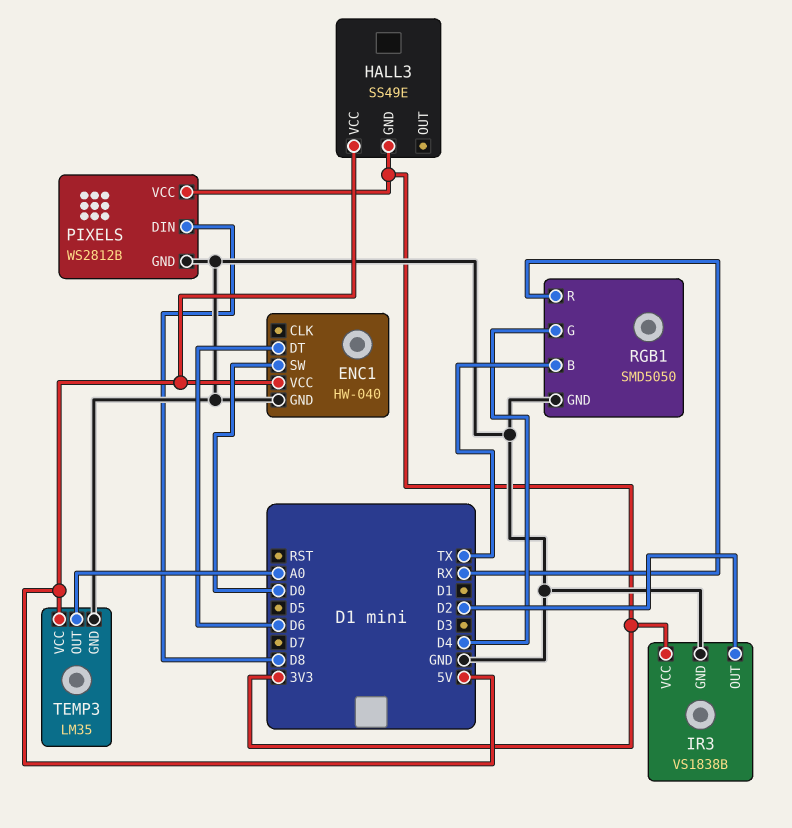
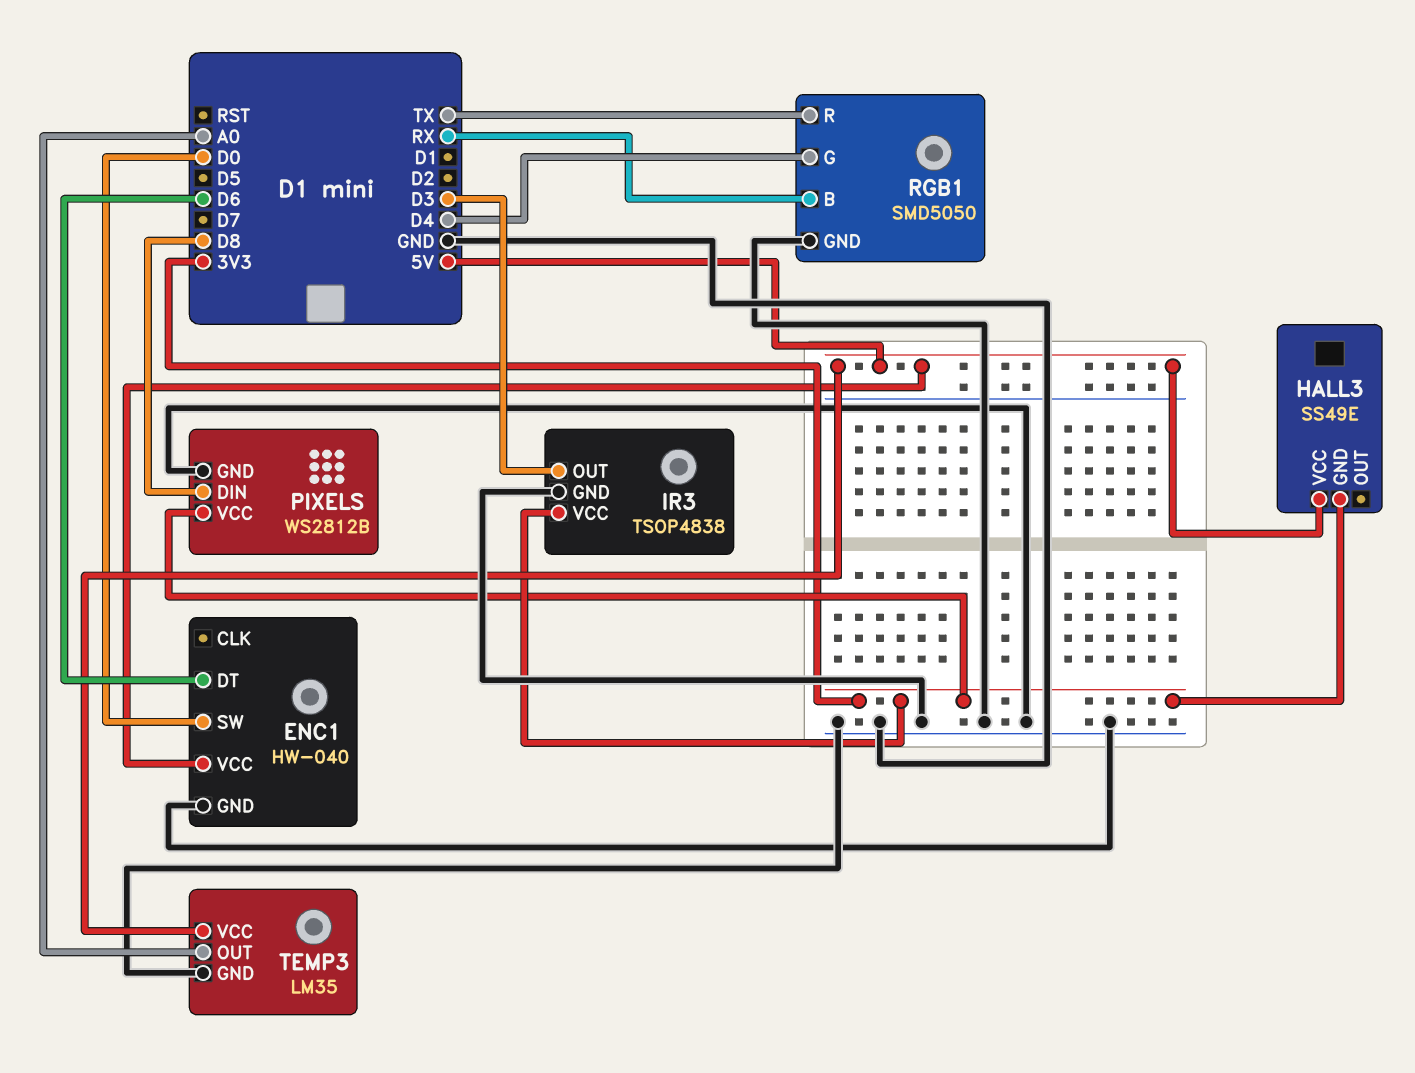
IR3: VS1838B -> TSOP4838
IR3 pin OUT: D2 -> D3
RGB1 pin B: TX -> RX
RGB1 pin R: RX -> TX

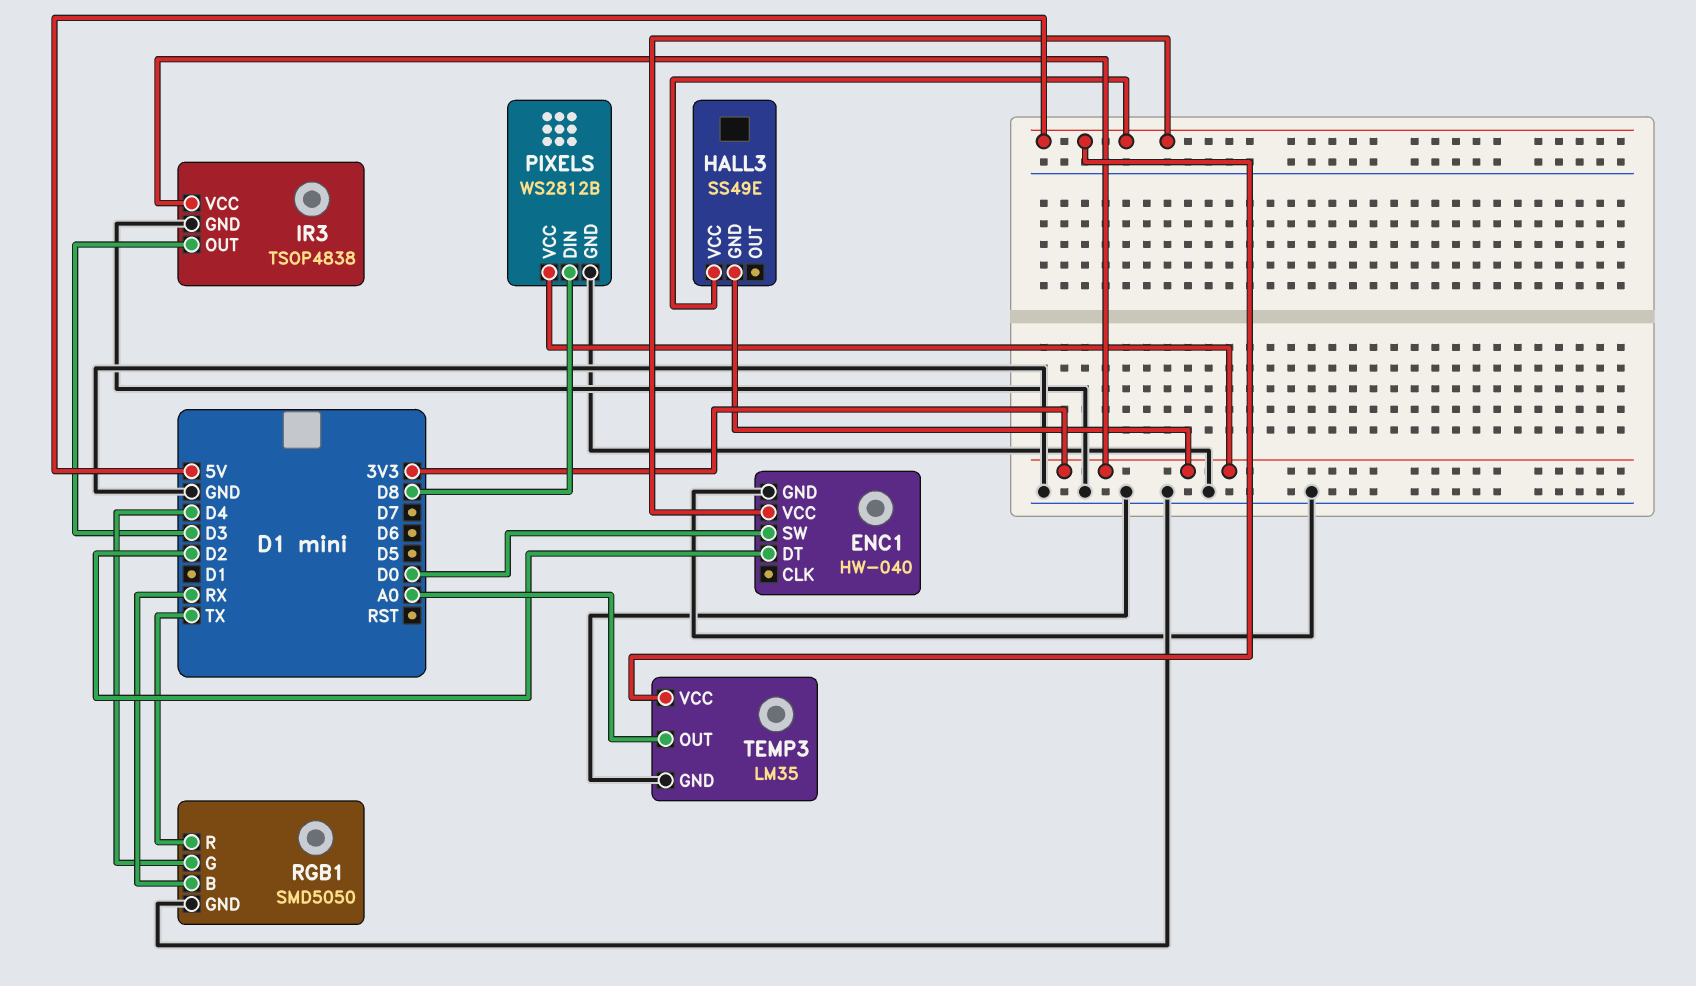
ENC1 pin DT: D6 -> D2

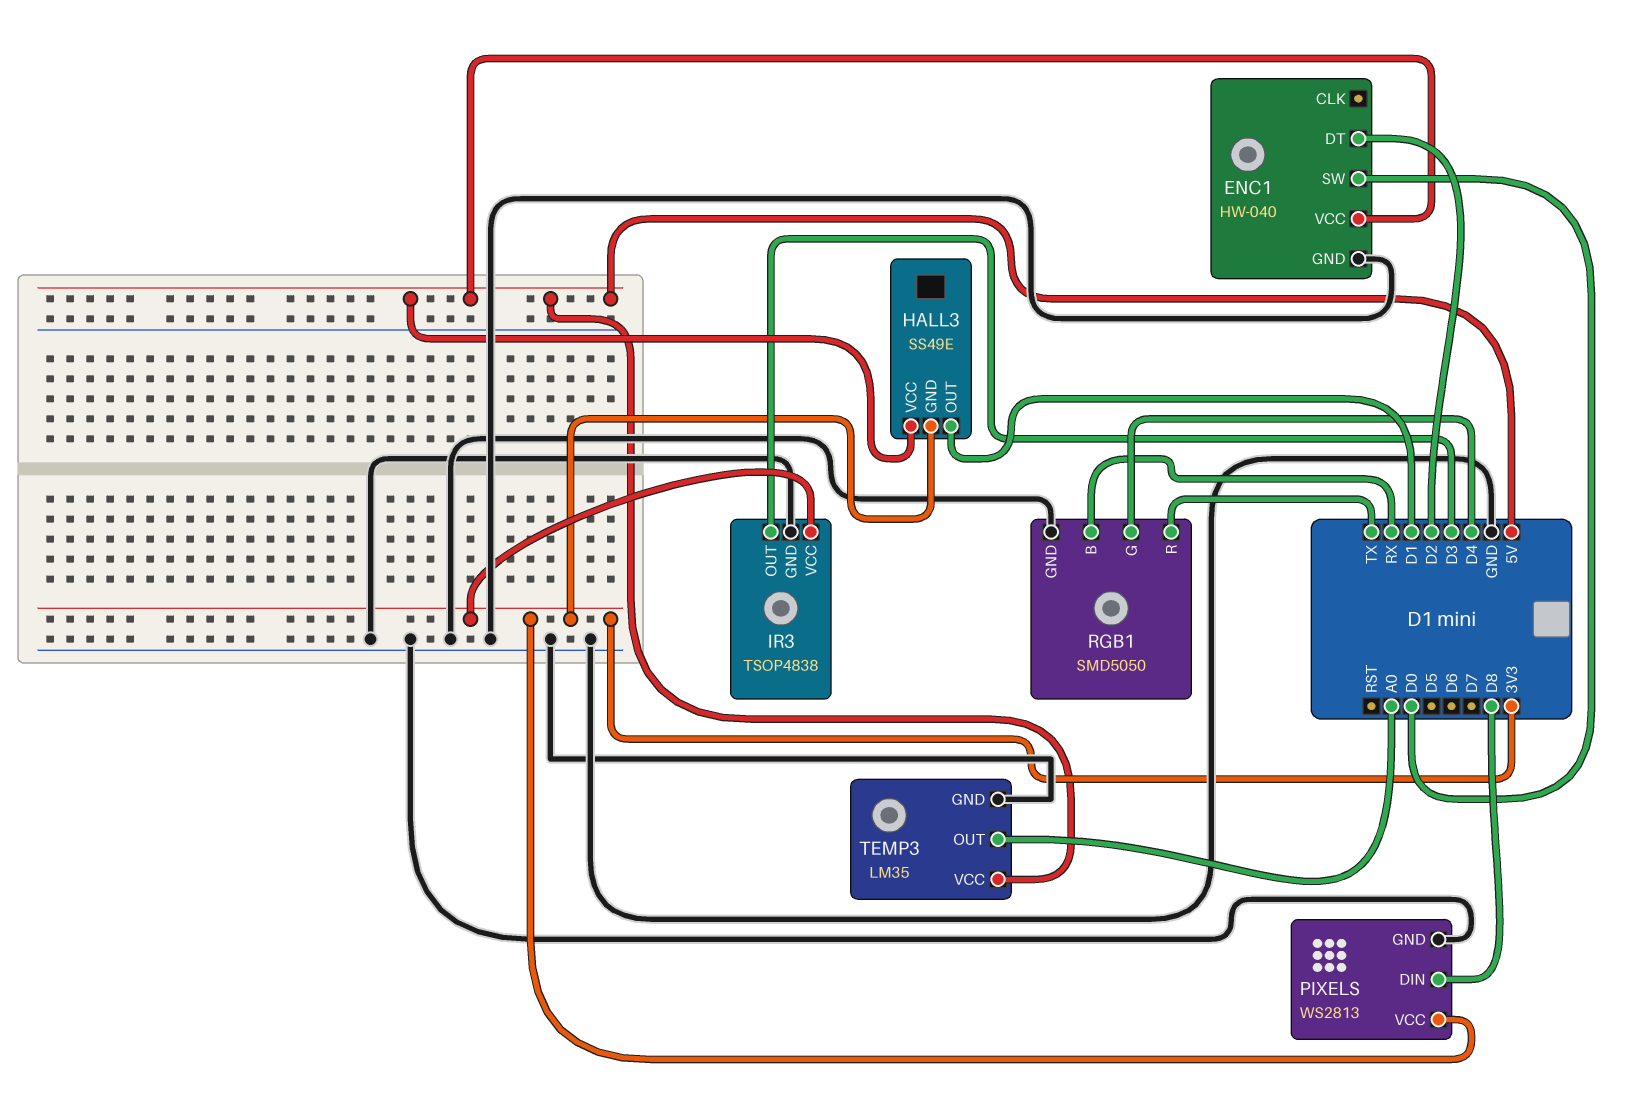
HALL3 pin OUT: none -> D1
PIXELS: WS2812B -> WS2813

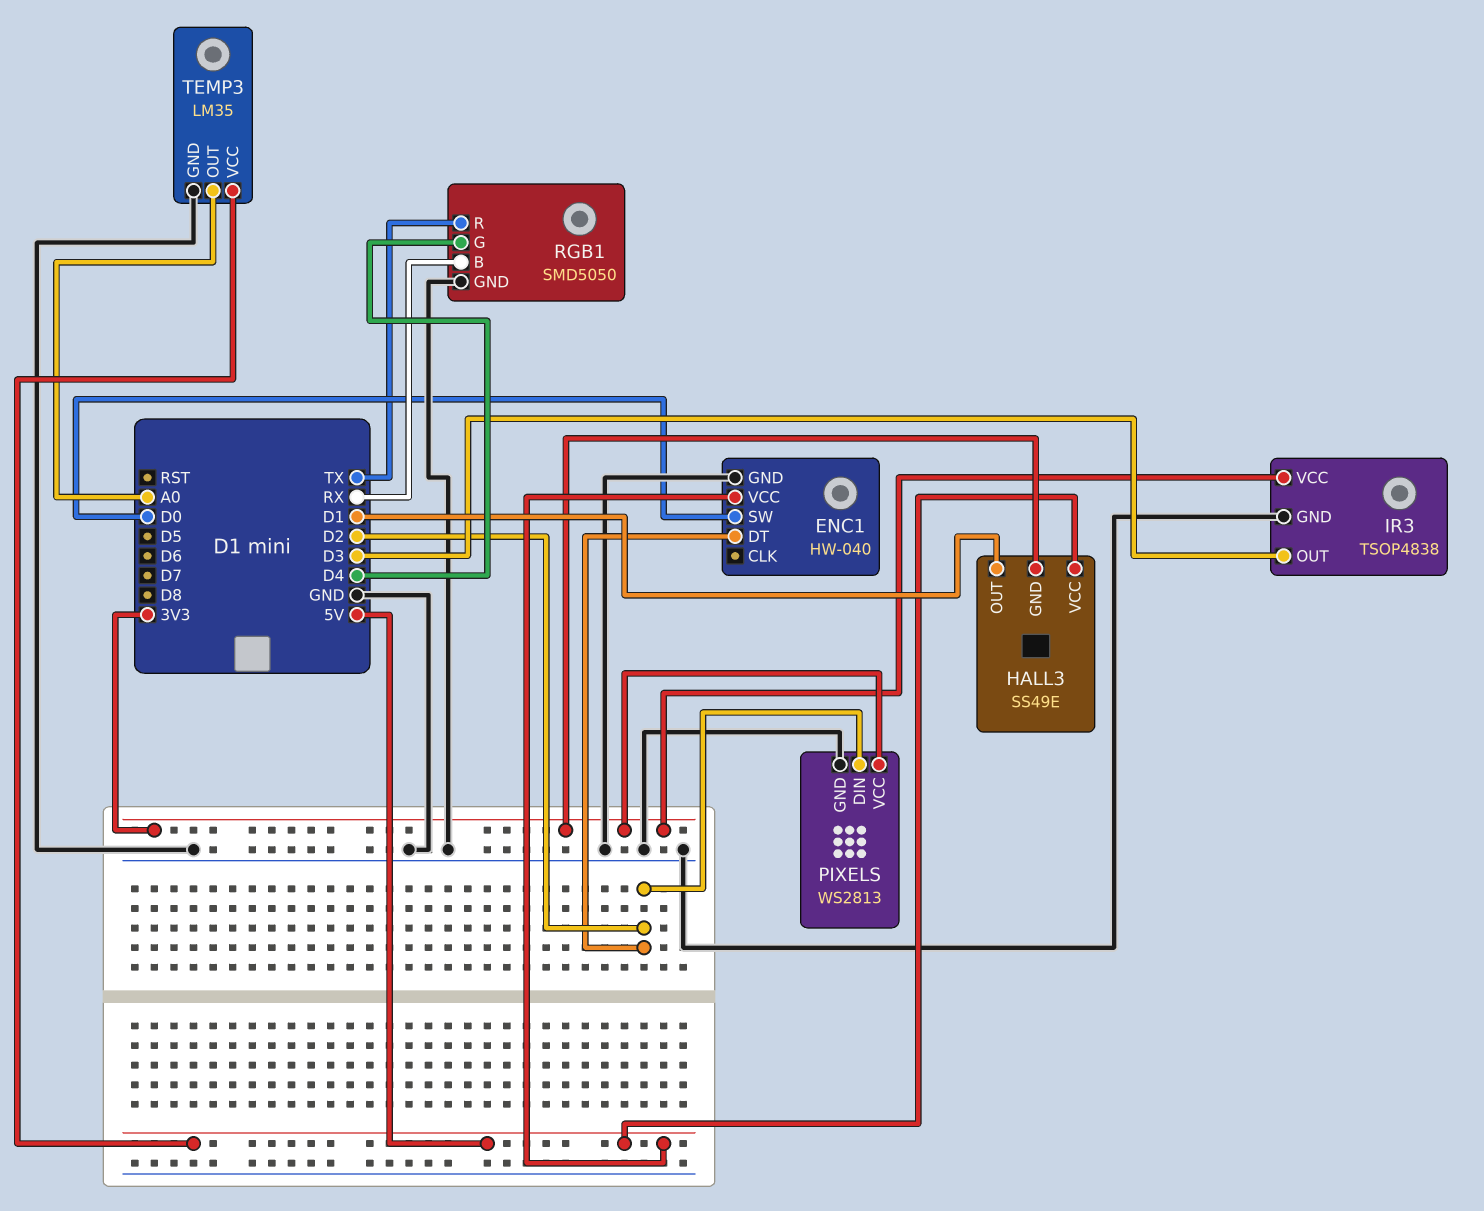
PIXELS pin DIN: D8 -> D2

